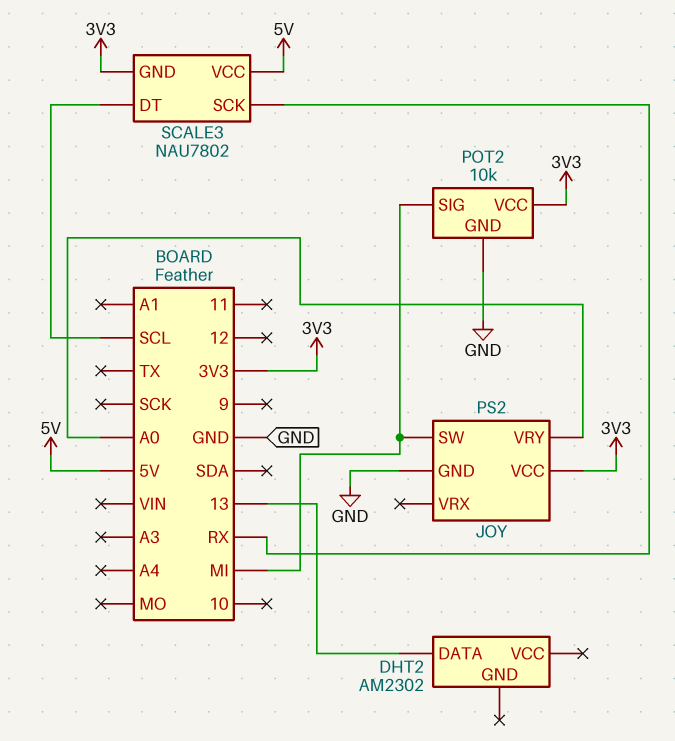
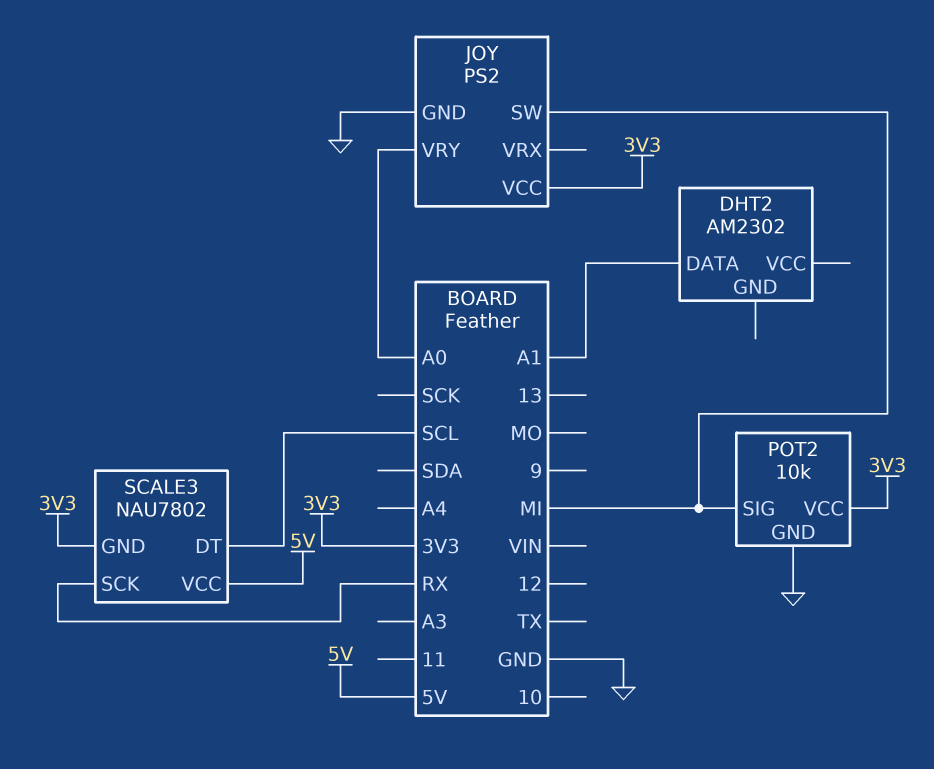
DHT2 pin DATA: 13 -> A1

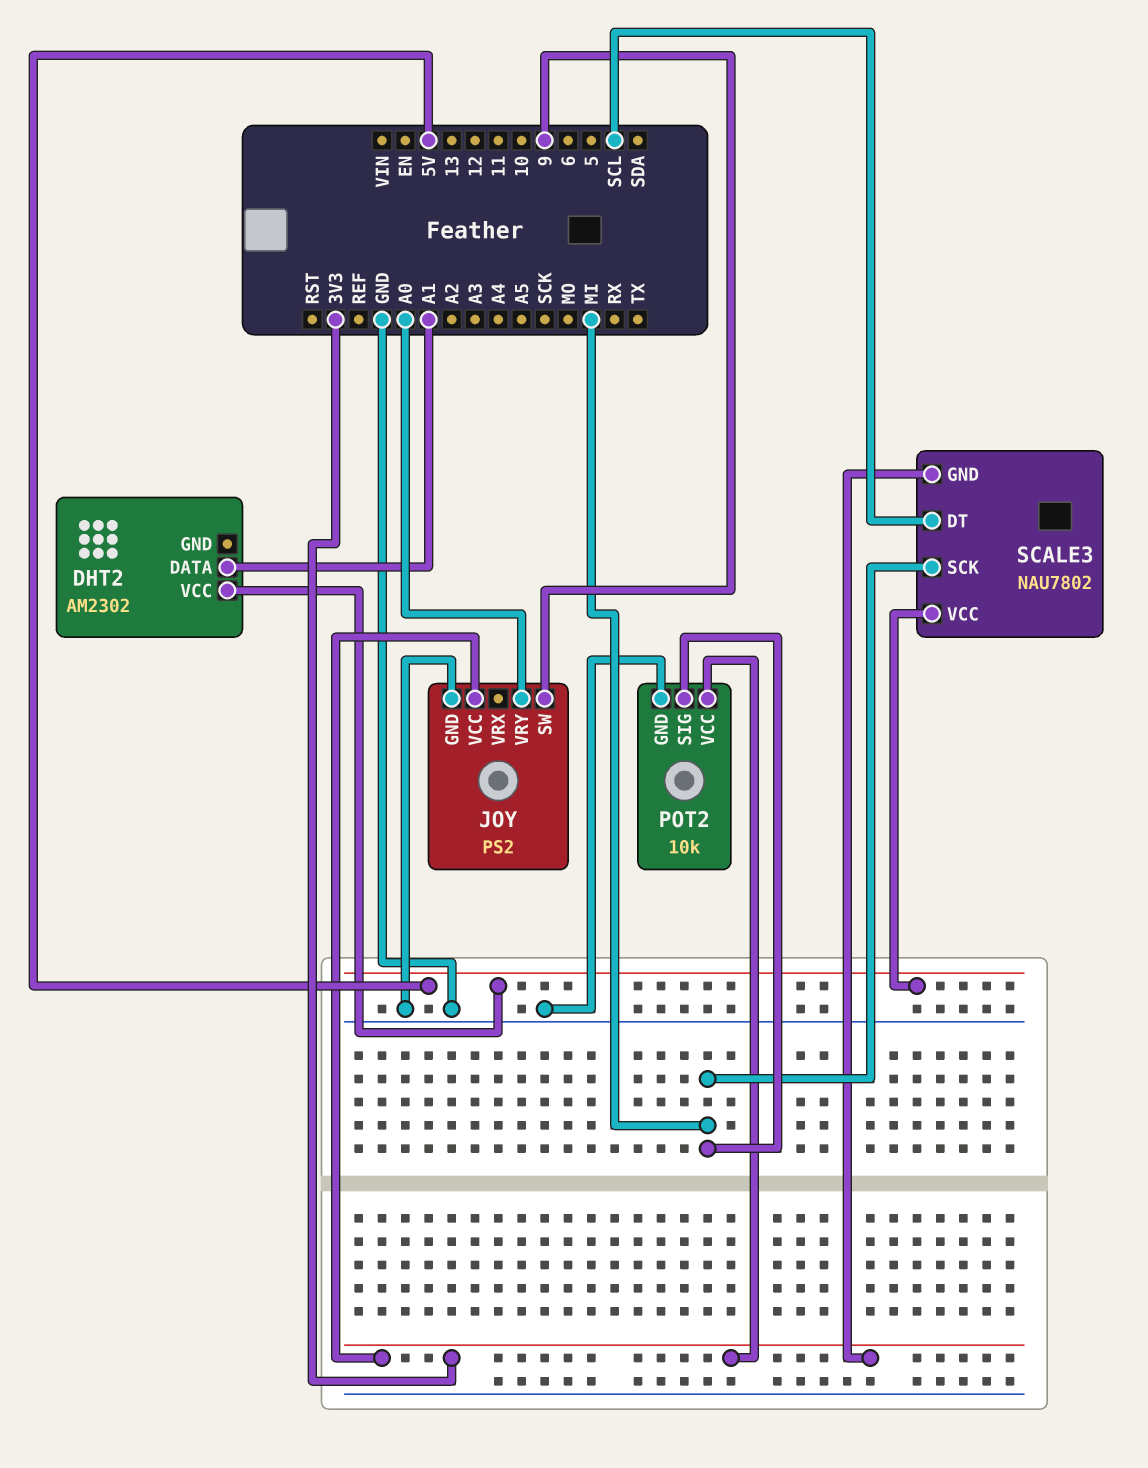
DHT2 pin VCC: none -> 5V
JOY pin SW: MI -> 9
SCALE3 pin SCK: RX -> MI

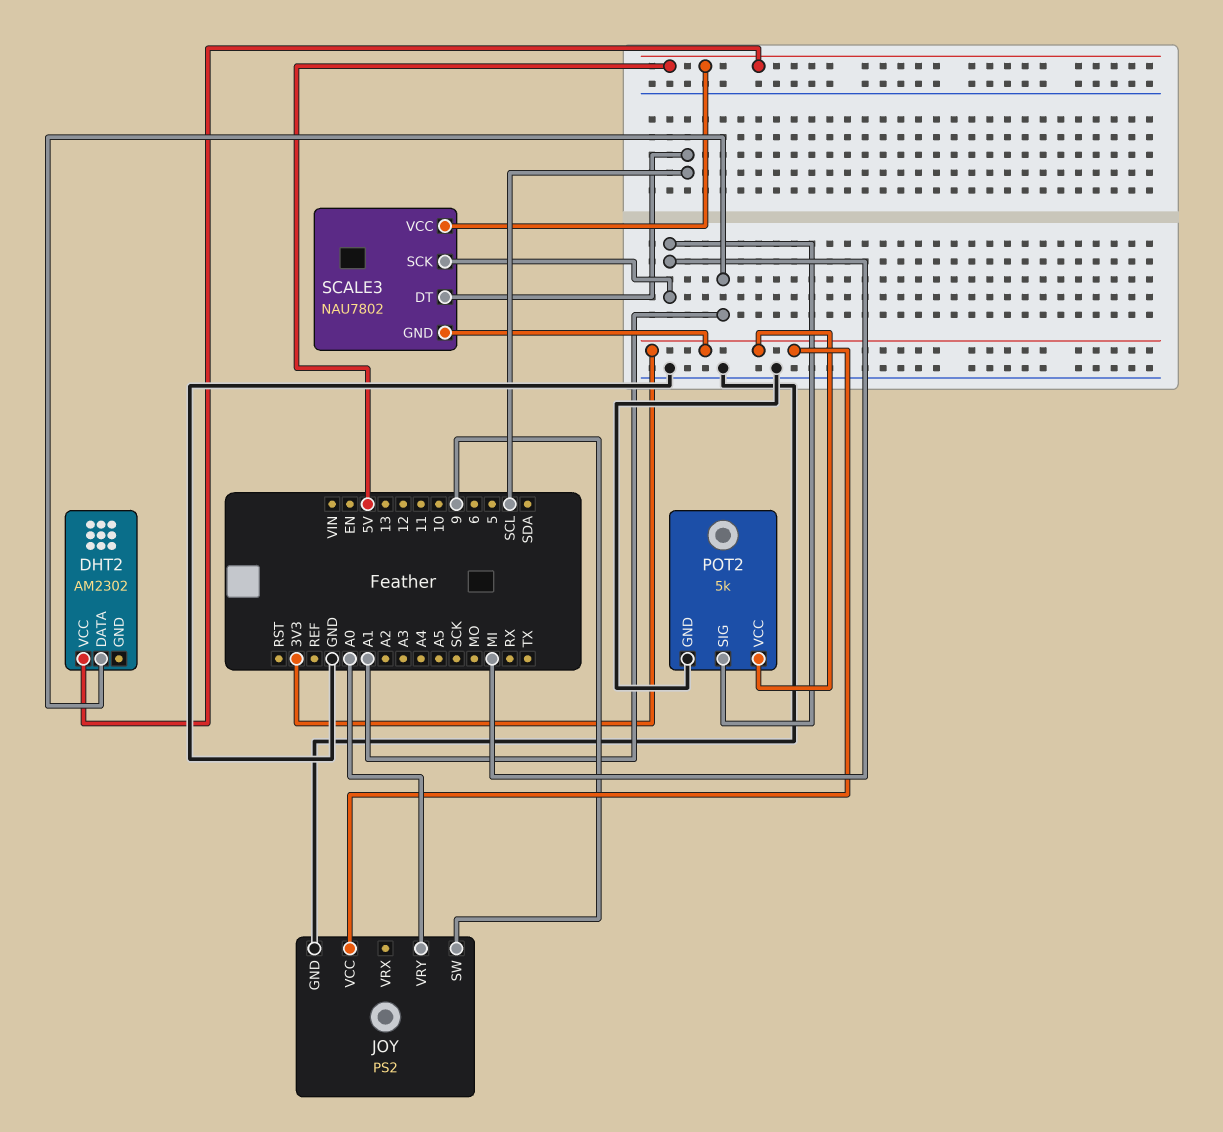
POT2: 10k -> 5k

